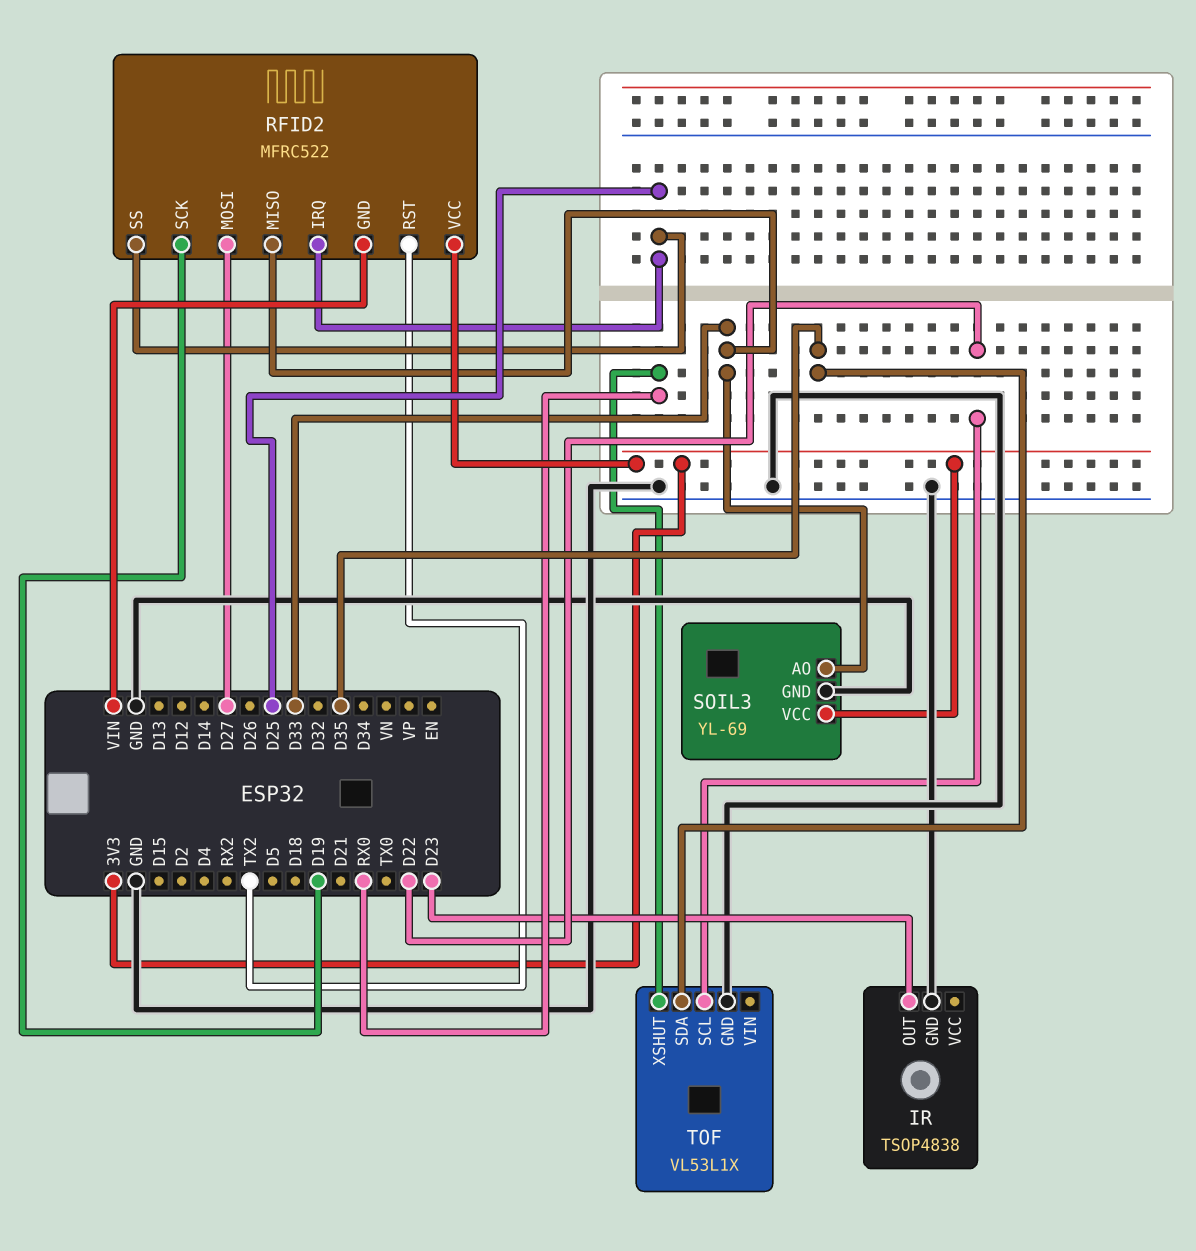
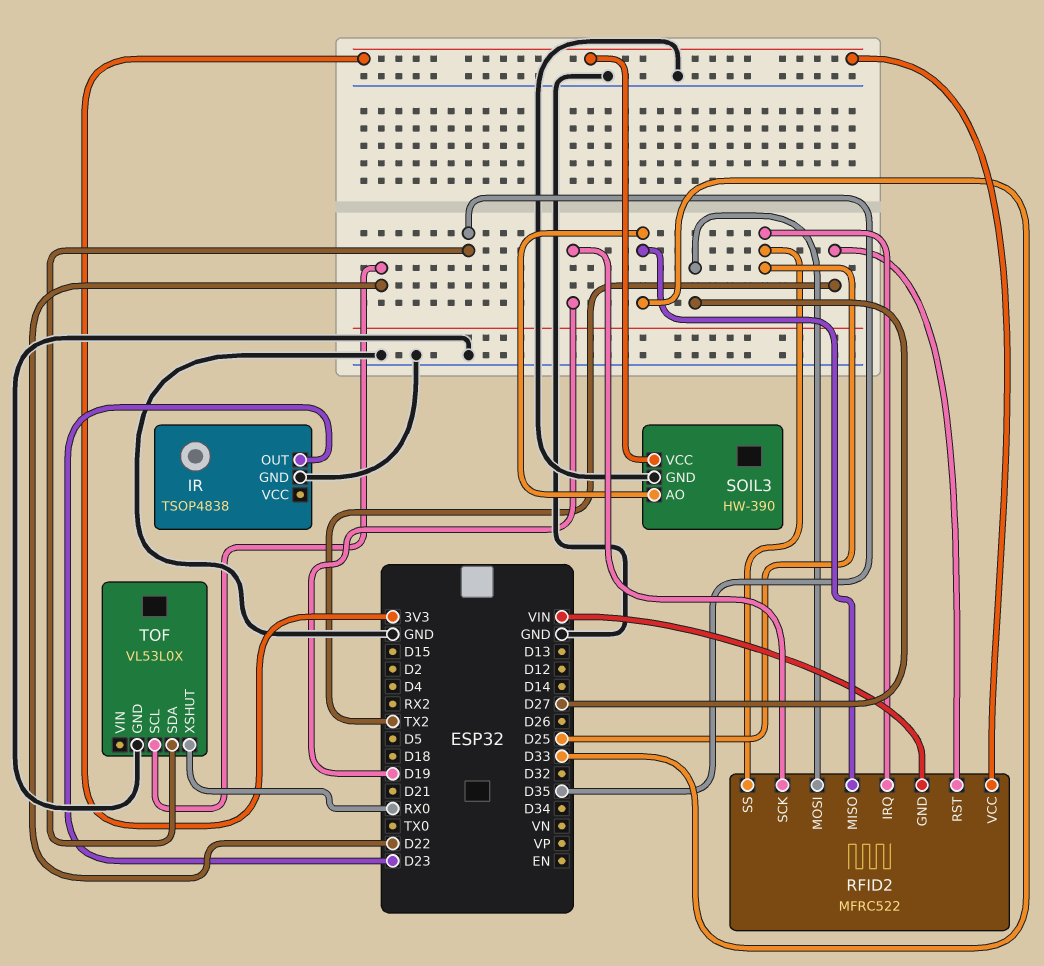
SOIL3: YL-69 -> HW-390
TOF: VL53L1X -> VL53L0X

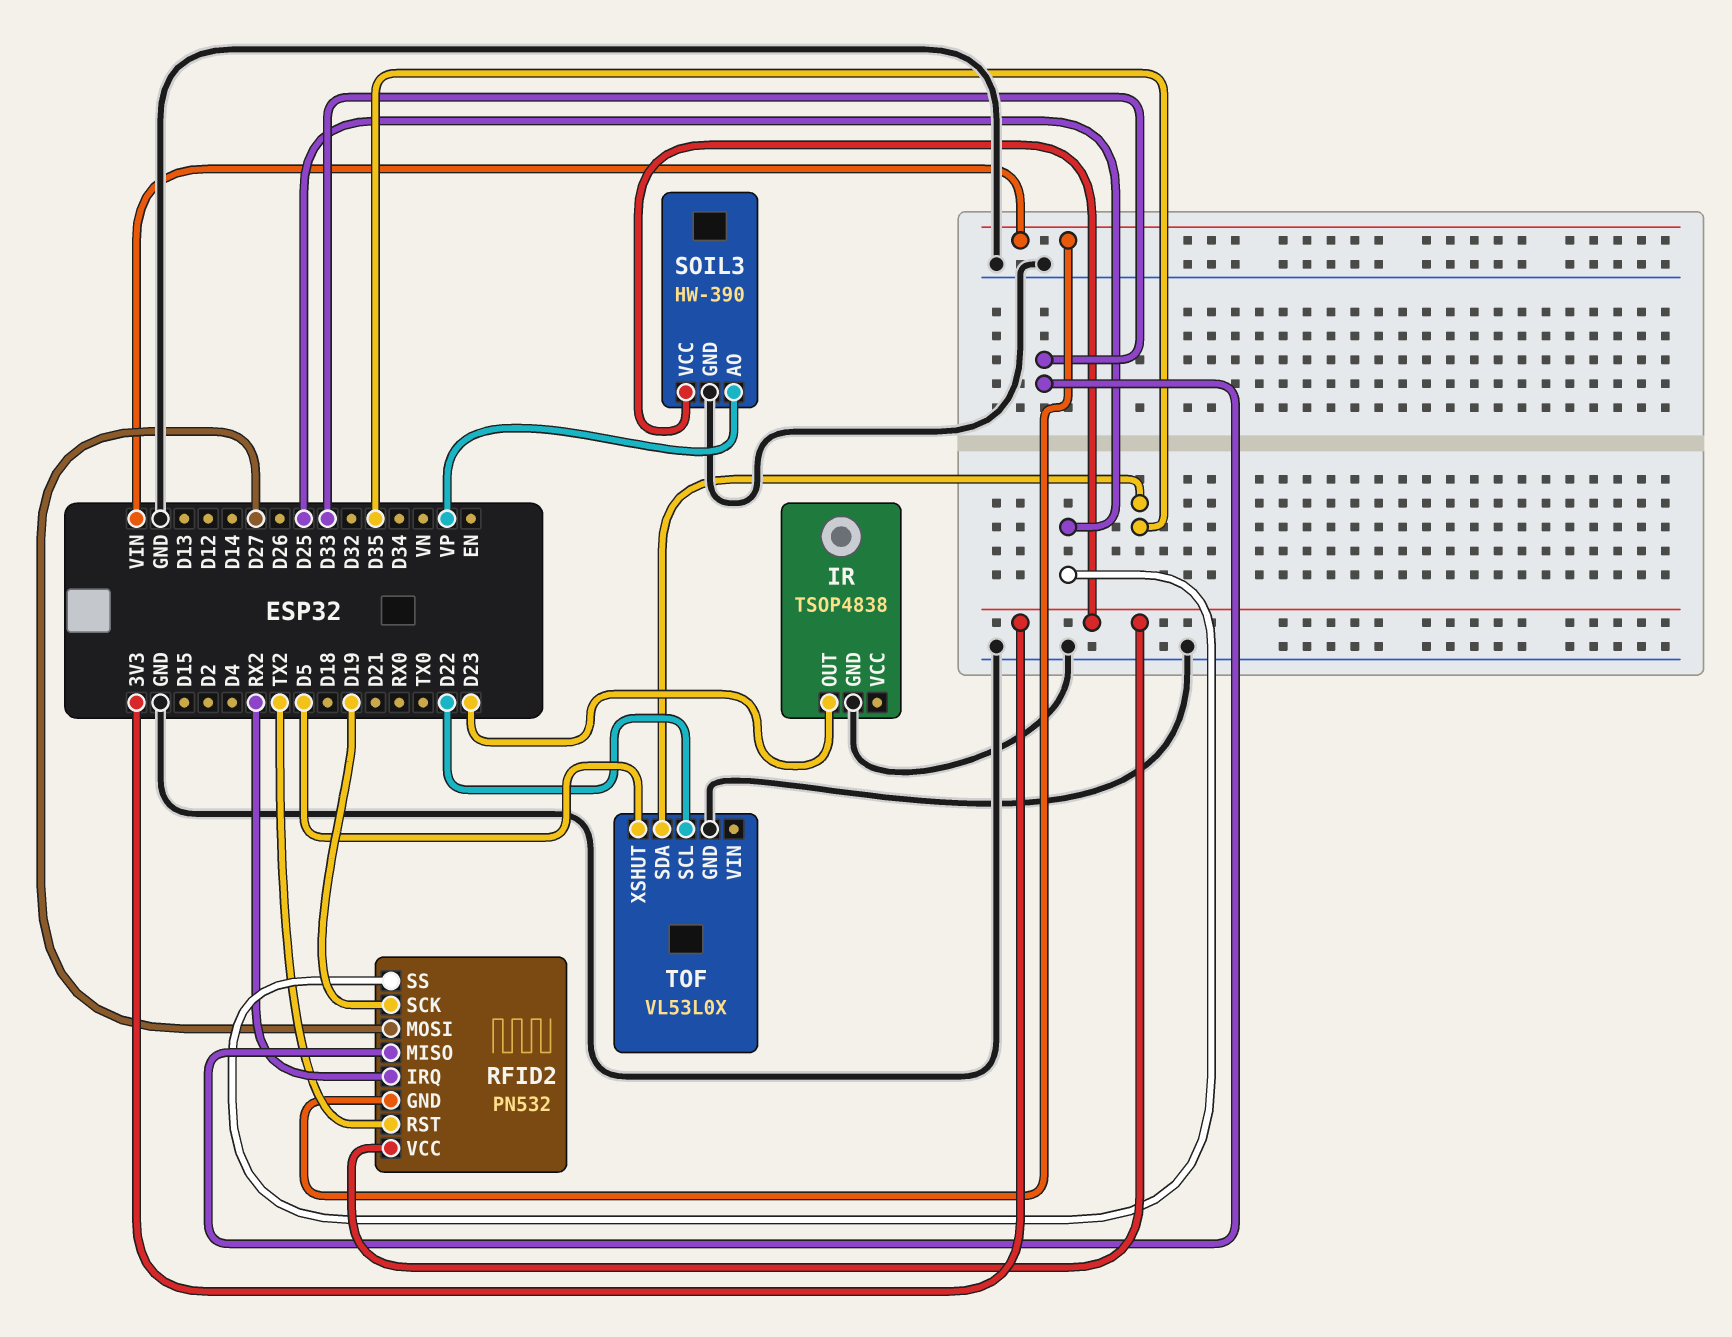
RFID2: MFRC522 -> PN532
RFID2 pin IRQ: D25 -> RX2
SOIL3 pin AO: D33 -> VP
TOF pin XSHUT: RX0 -> D5

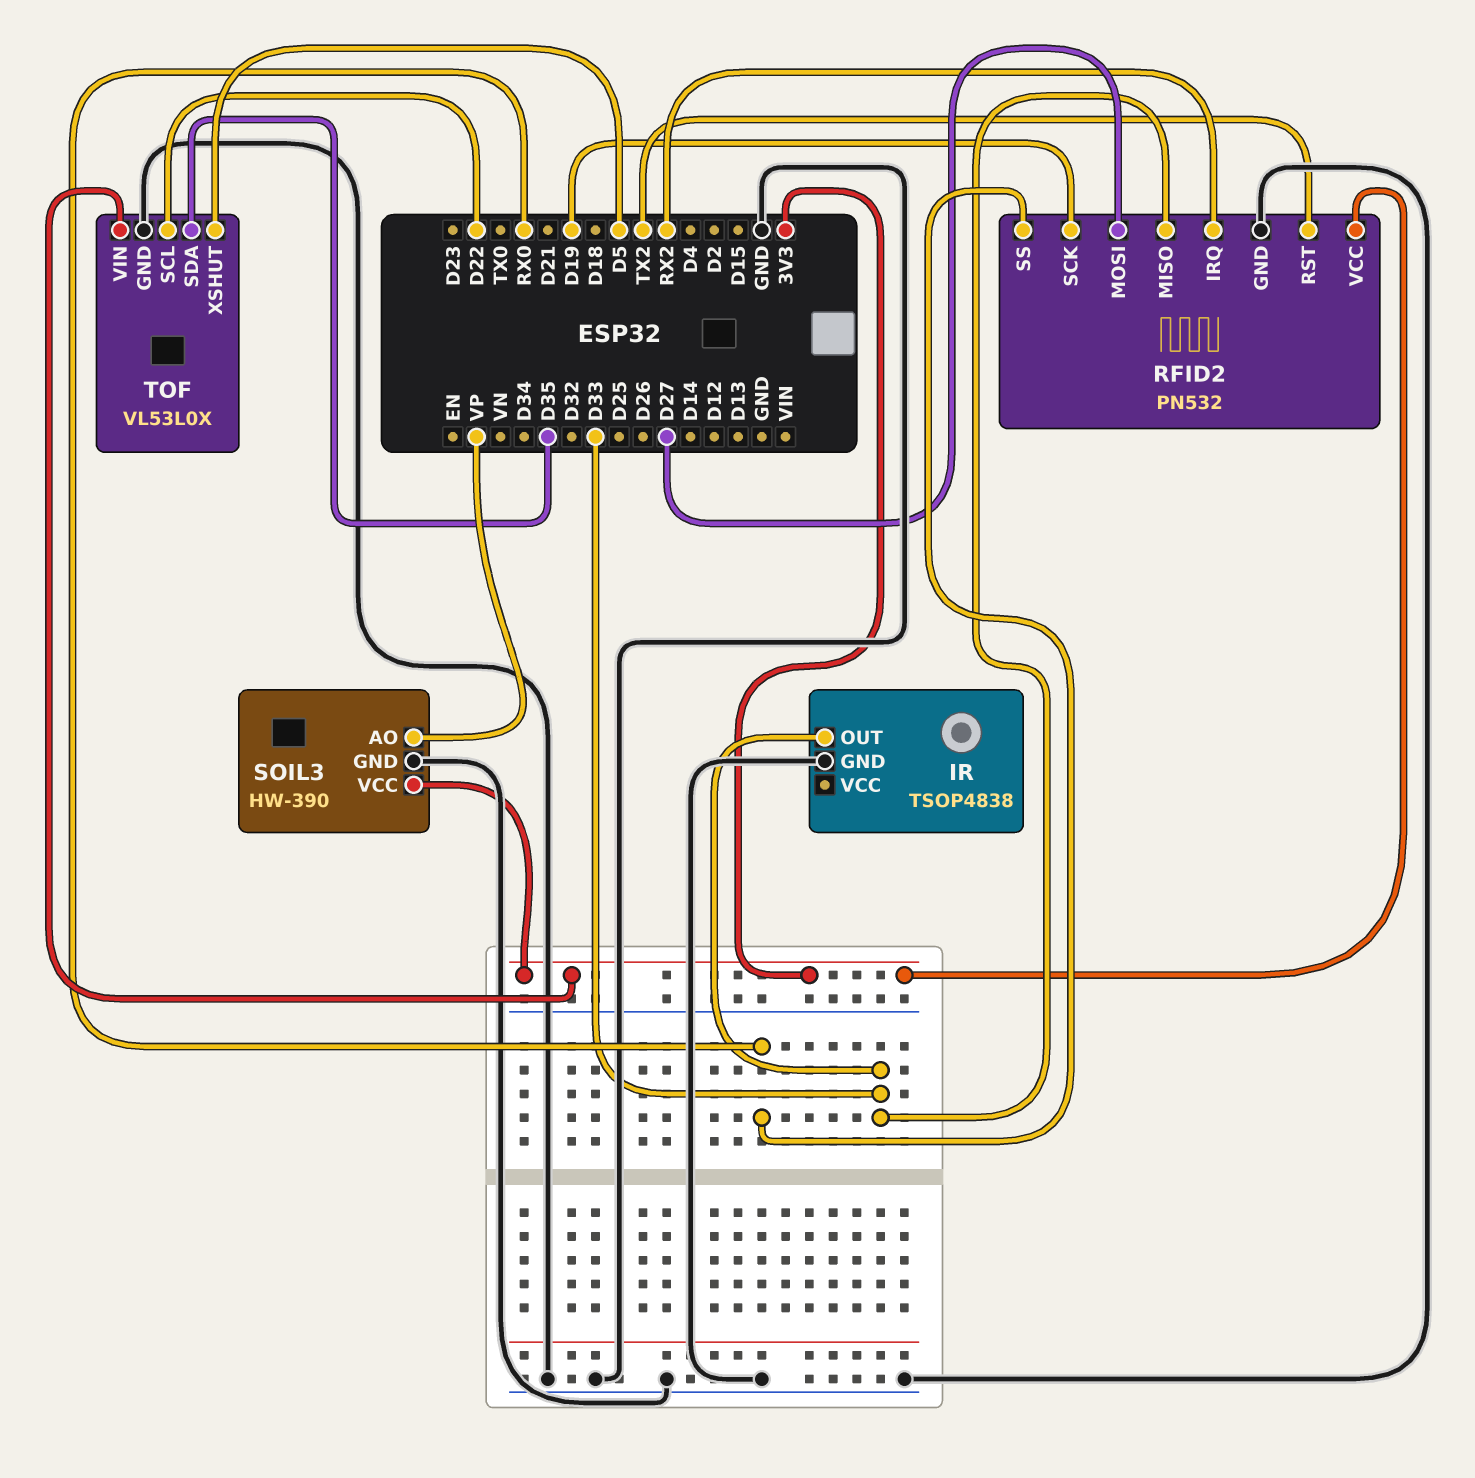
IR pin OUT: D23 -> D33
RFID2 pin GND: VIN -> GND
RFID2 pin SS: D25 -> RX0
TOF pin VIN: none -> 3V3

